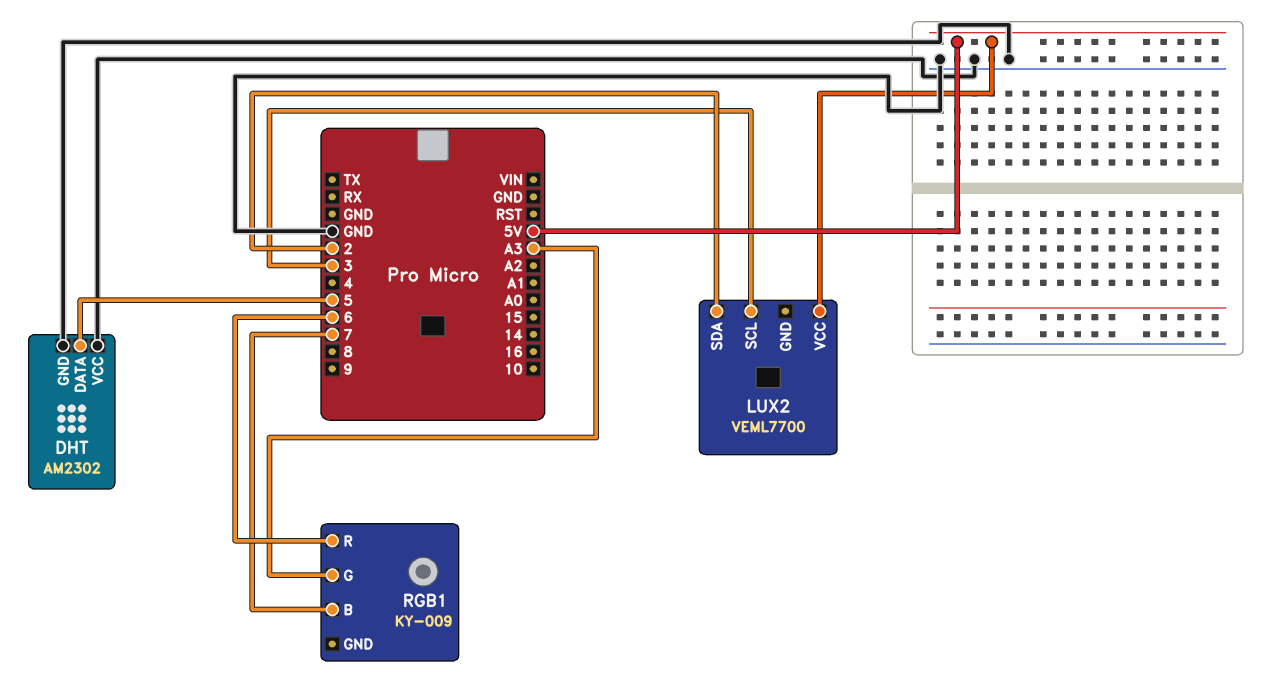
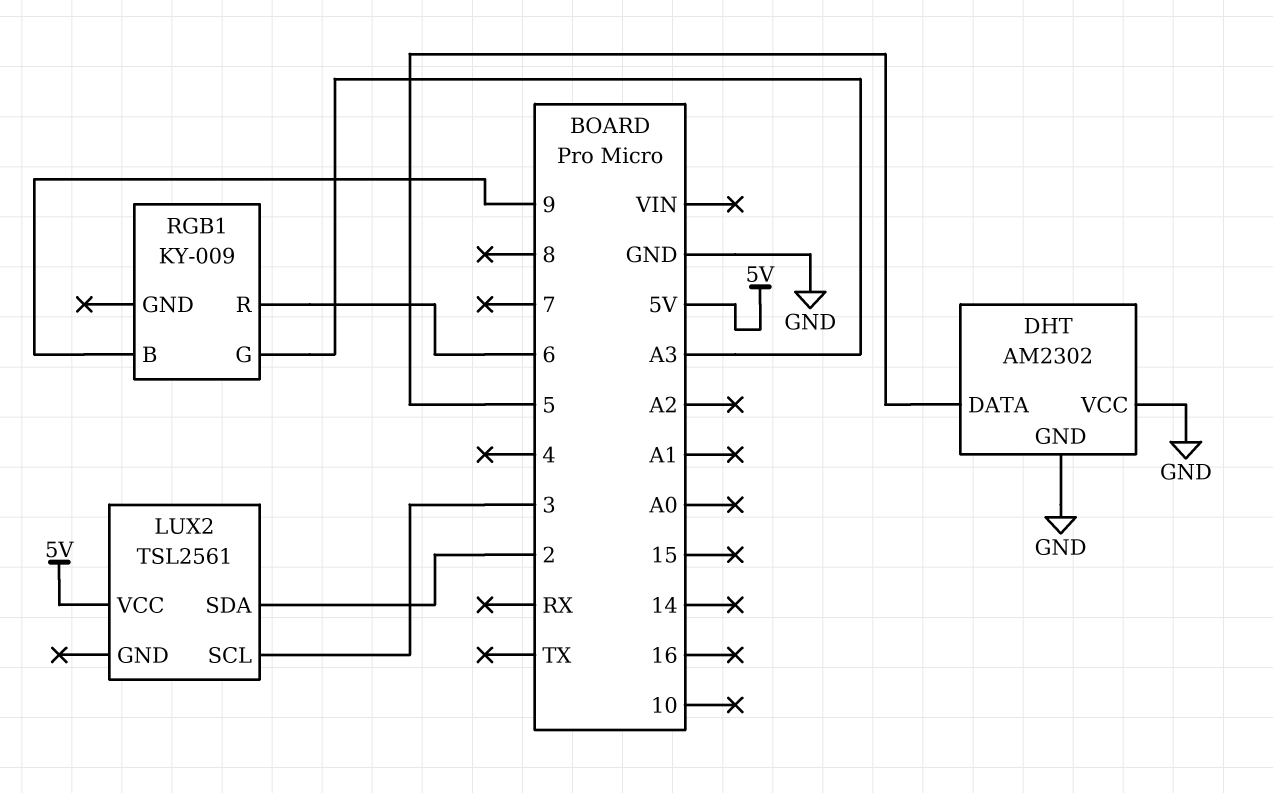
LUX2: VEML7700 -> TSL2561
RGB1 pin B: 7 -> 9

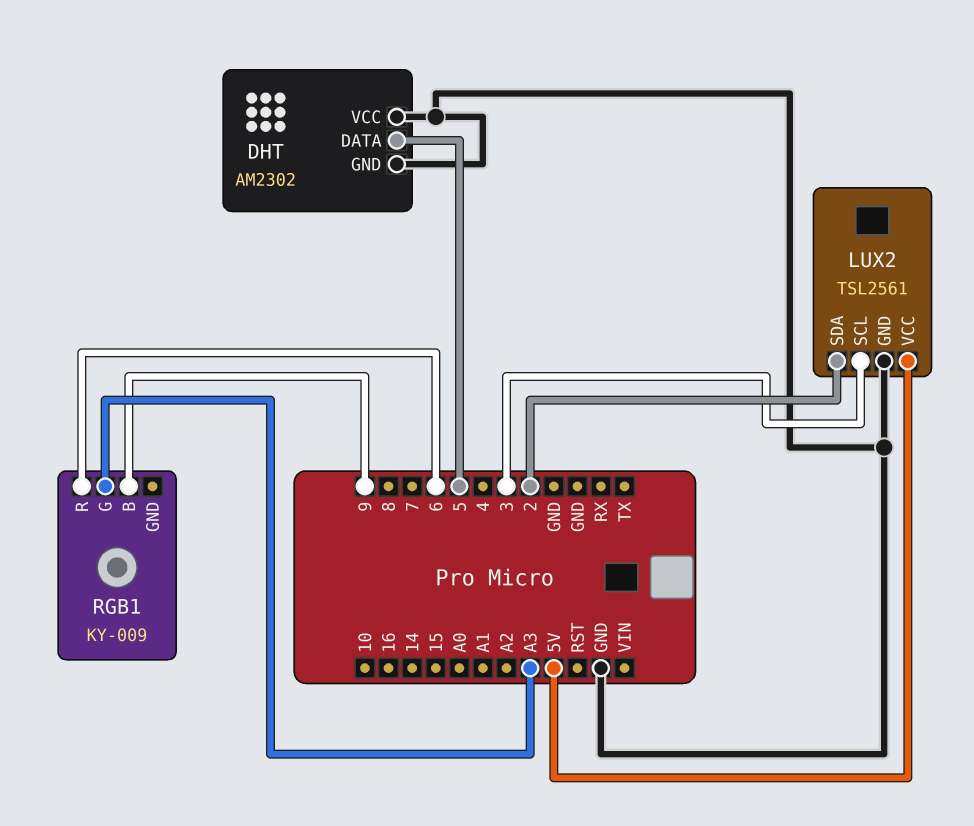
LUX2 pin GND: none -> GND

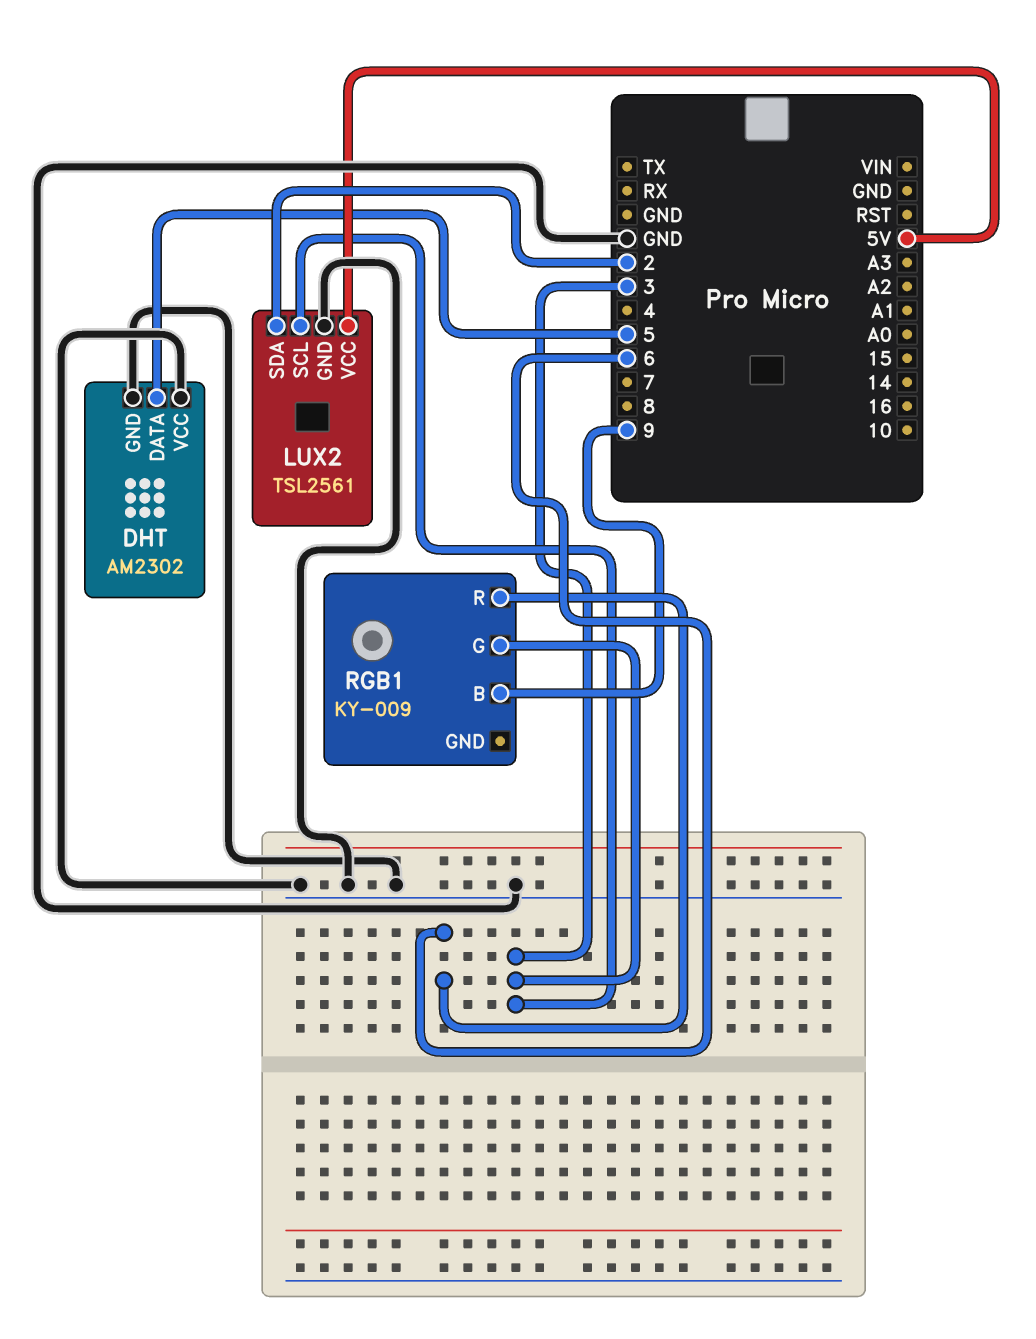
RGB1 pin G: A3 -> 3

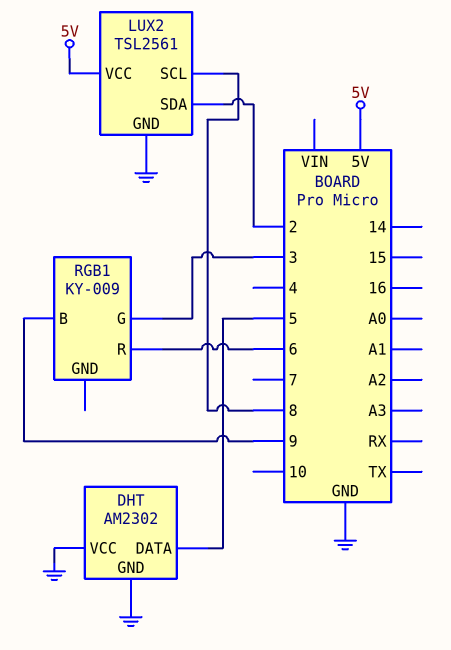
LUX2 pin SCL: 3 -> 8

